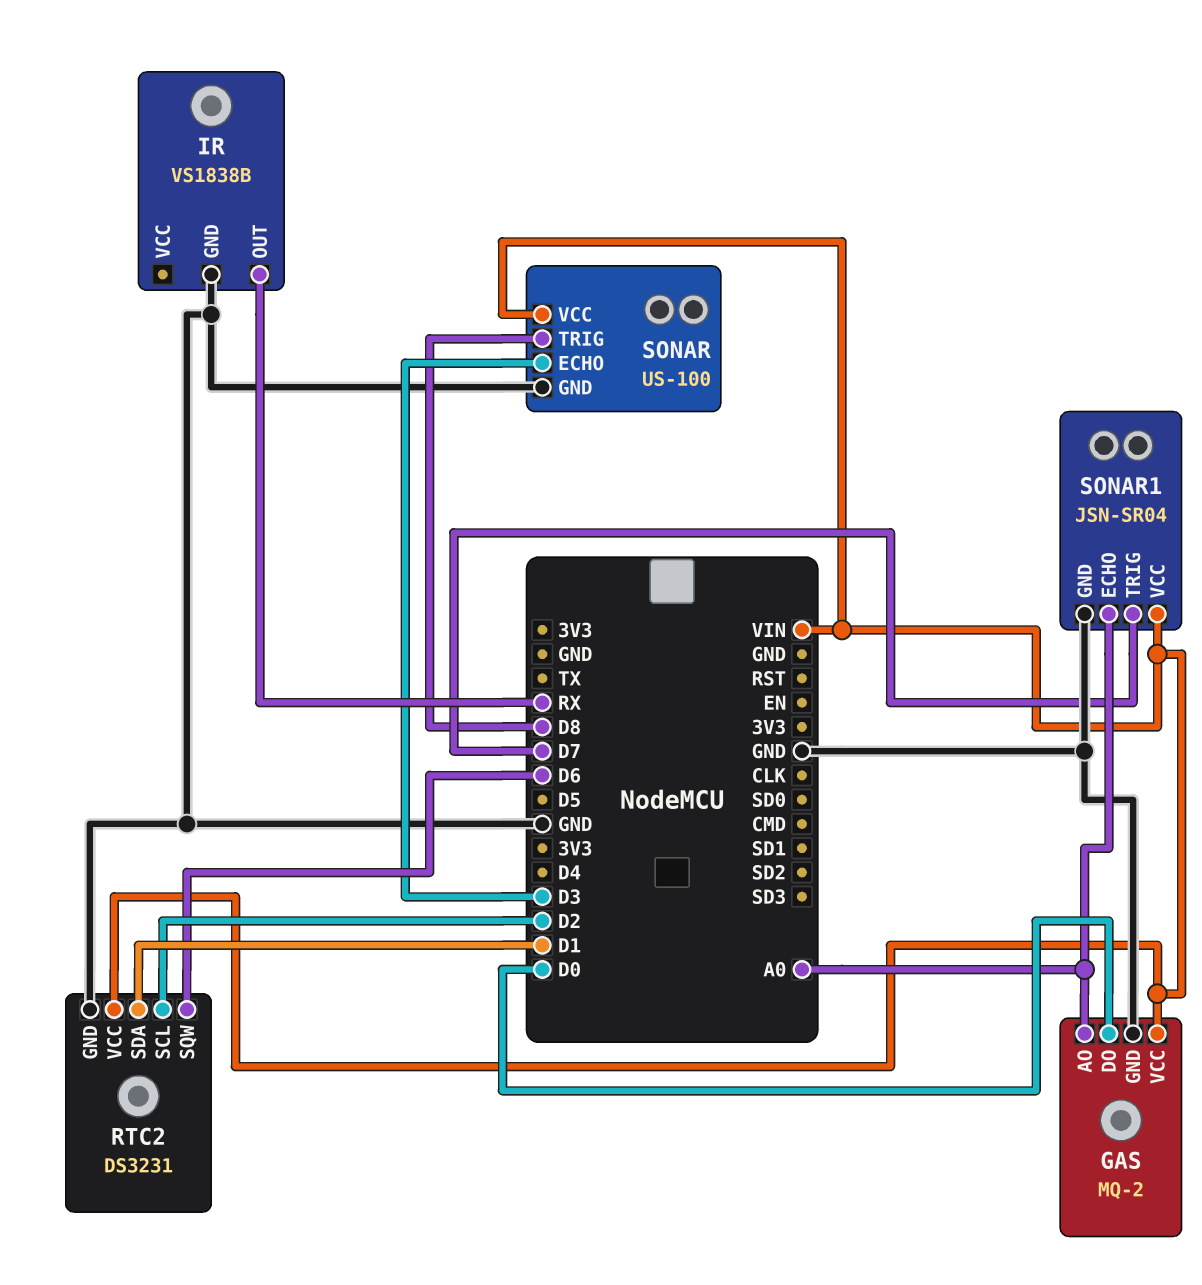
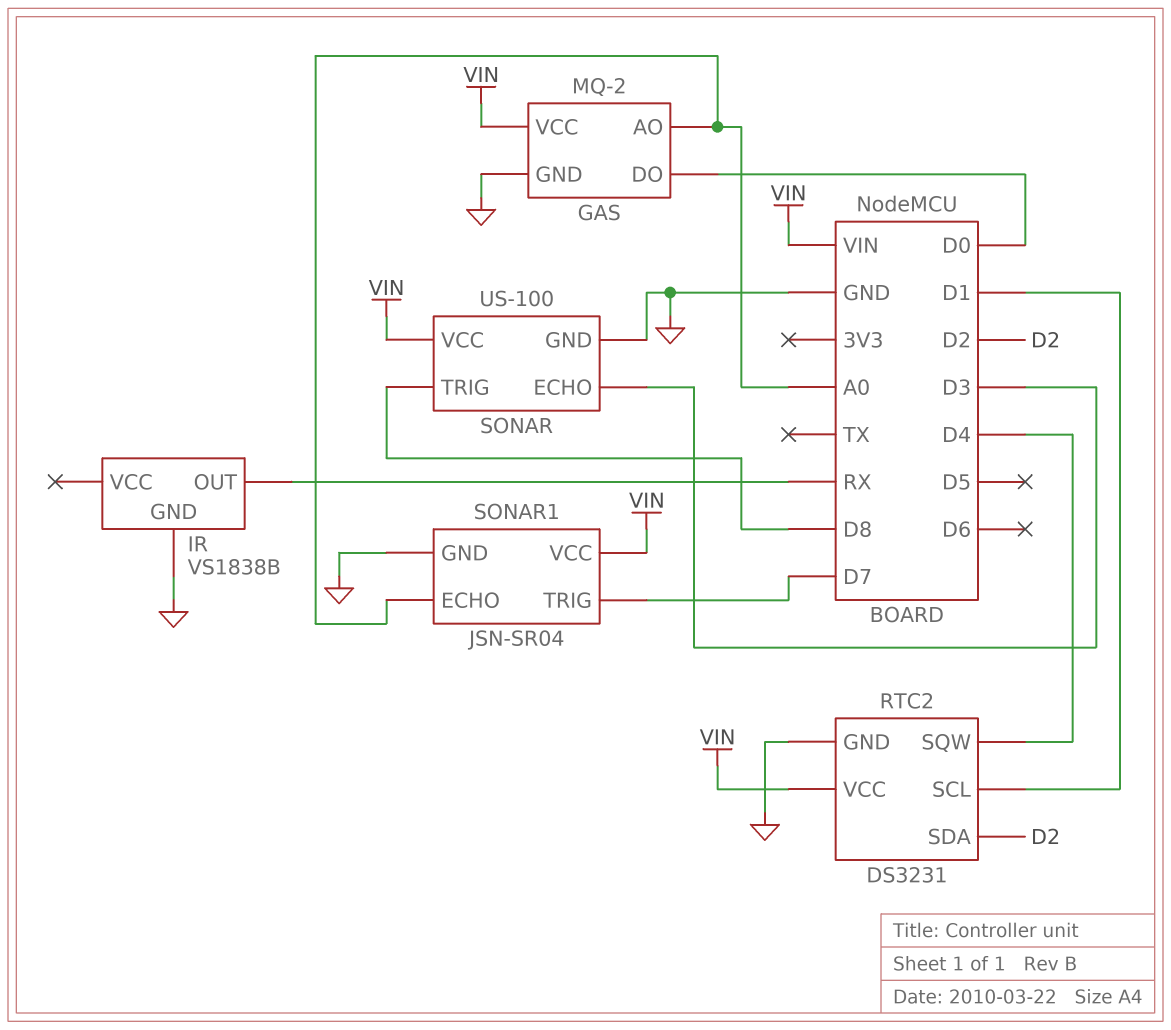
RTC2 pin SCL: D2 -> D1
RTC2 pin SDA: D1 -> D2
RTC2 pin SQW: D6 -> D4

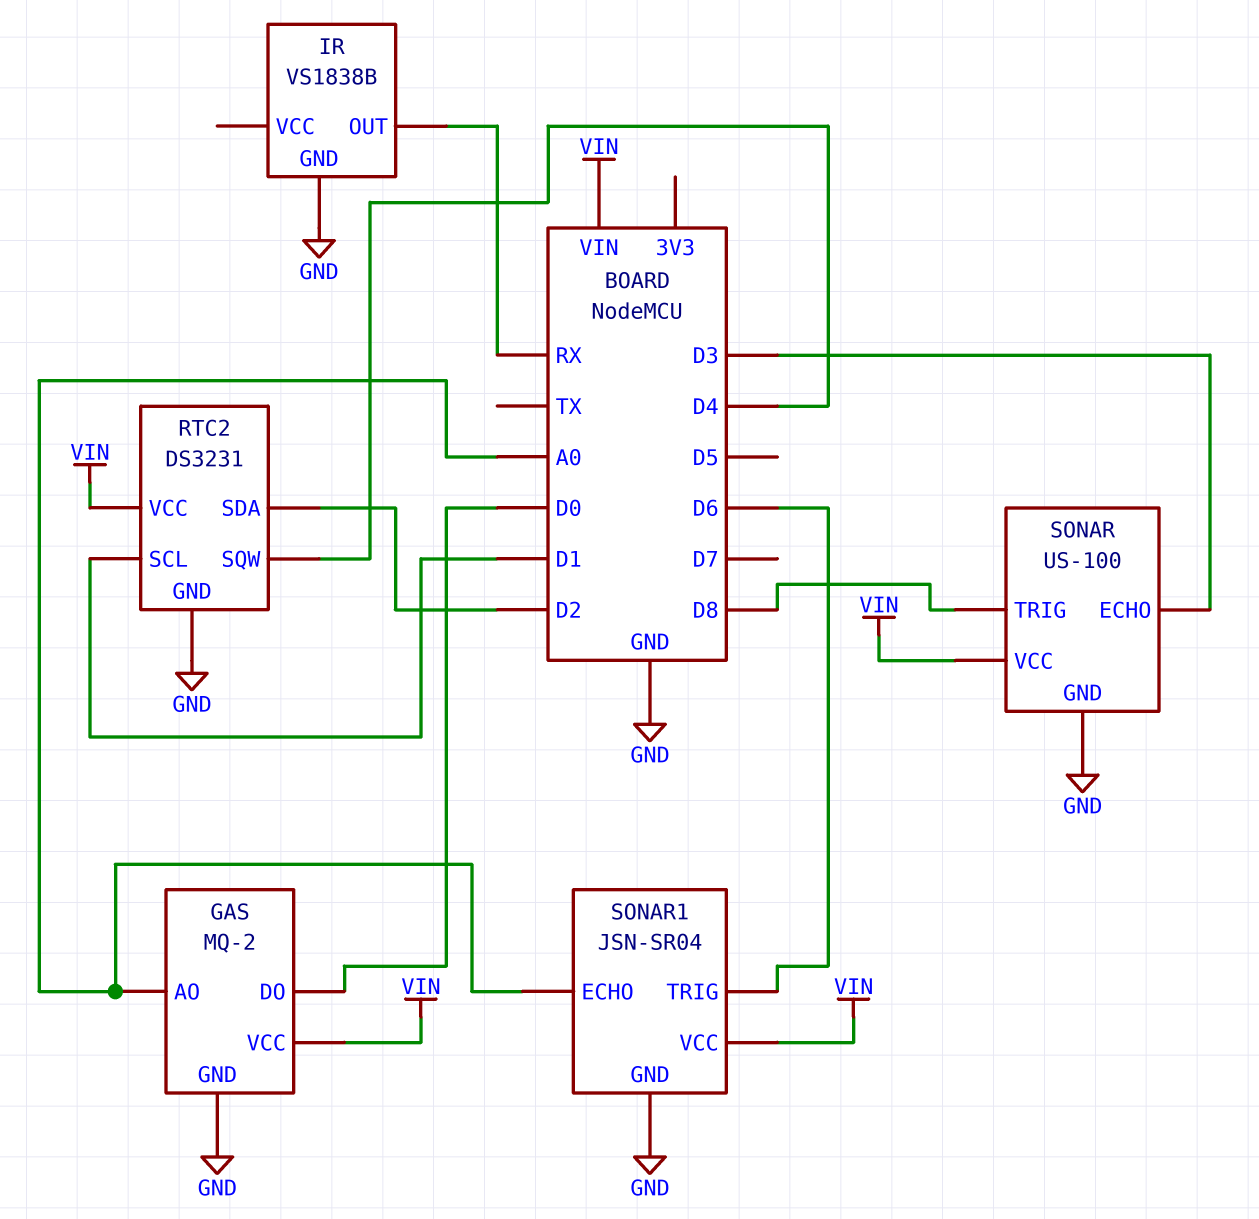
SONAR1 pin TRIG: D7 -> D6

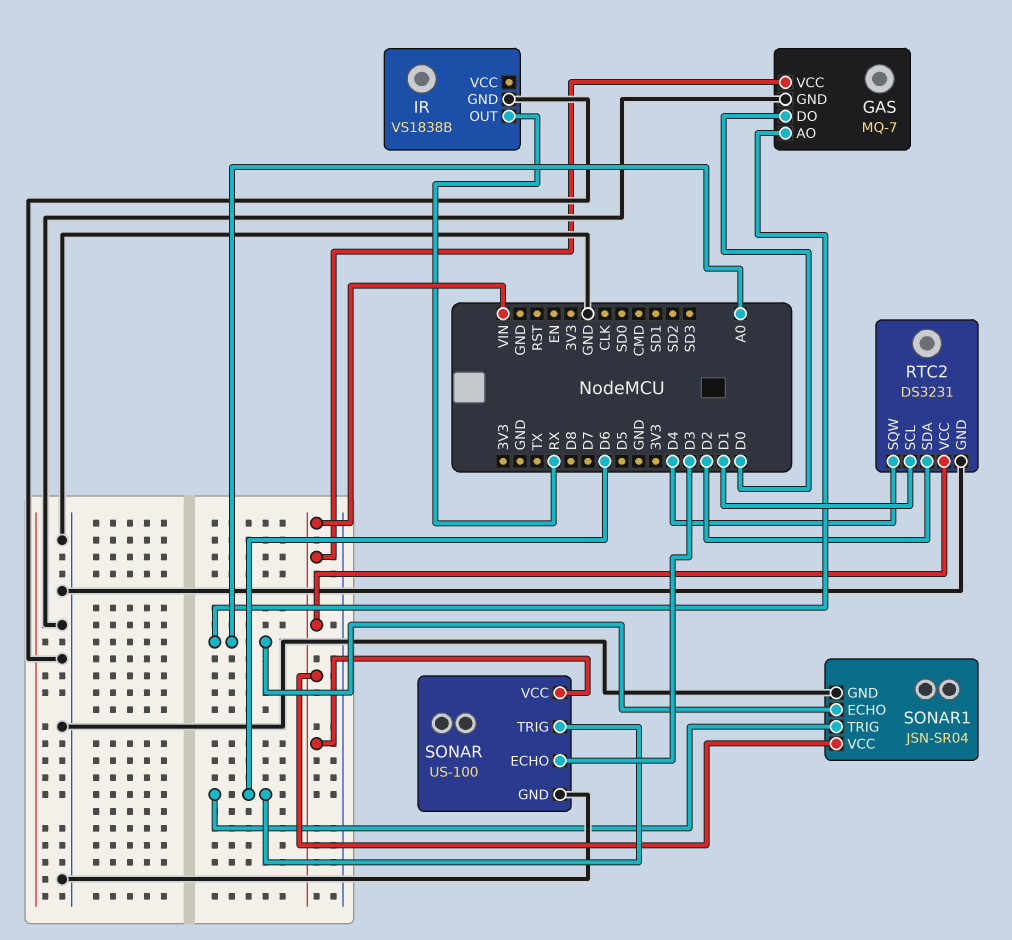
GAS: MQ-2 -> MQ-7
SONAR pin TRIG: D8 -> D6

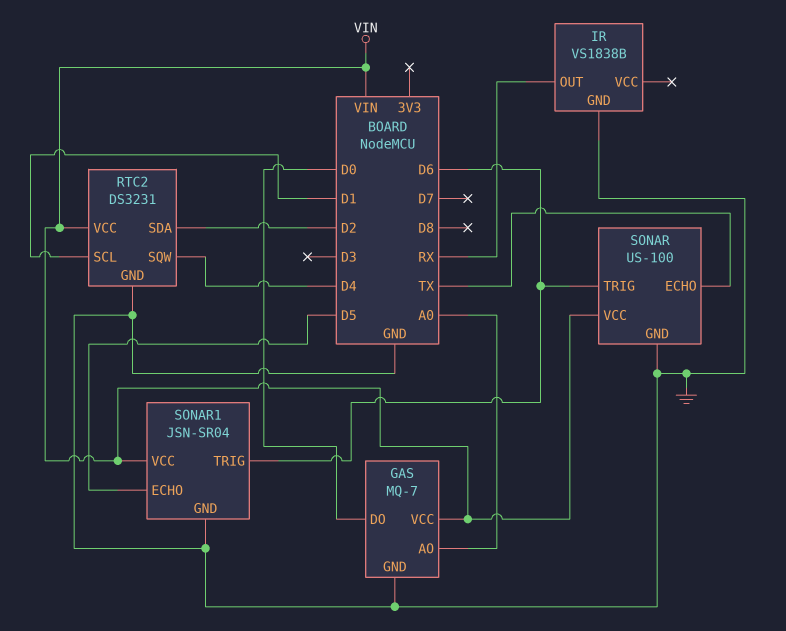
SONAR pin ECHO: D3 -> TX
SONAR1 pin ECHO: A0 -> D5

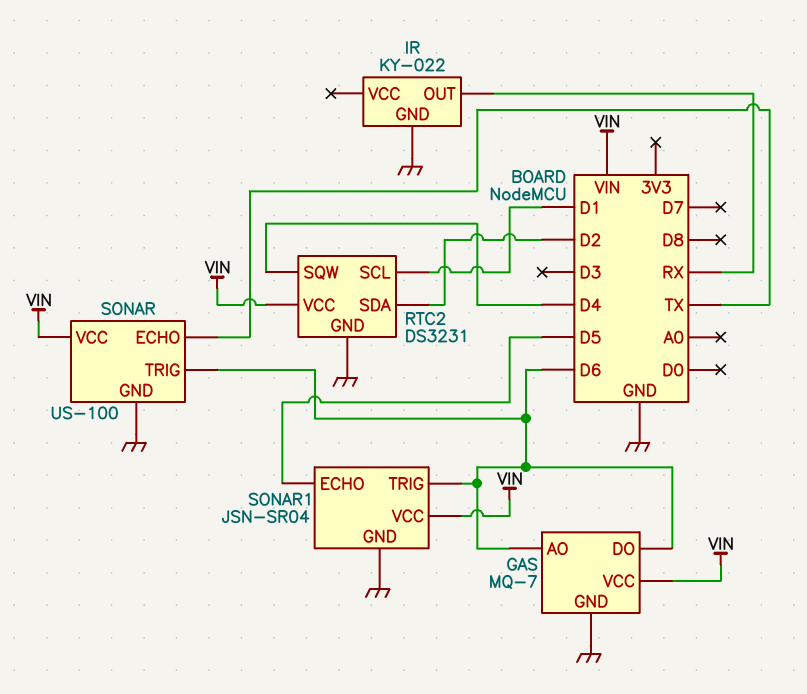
GAS pin AO: A0 -> D6
GAS pin DO: D0 -> D6
IR: VS1838B -> KY-022

